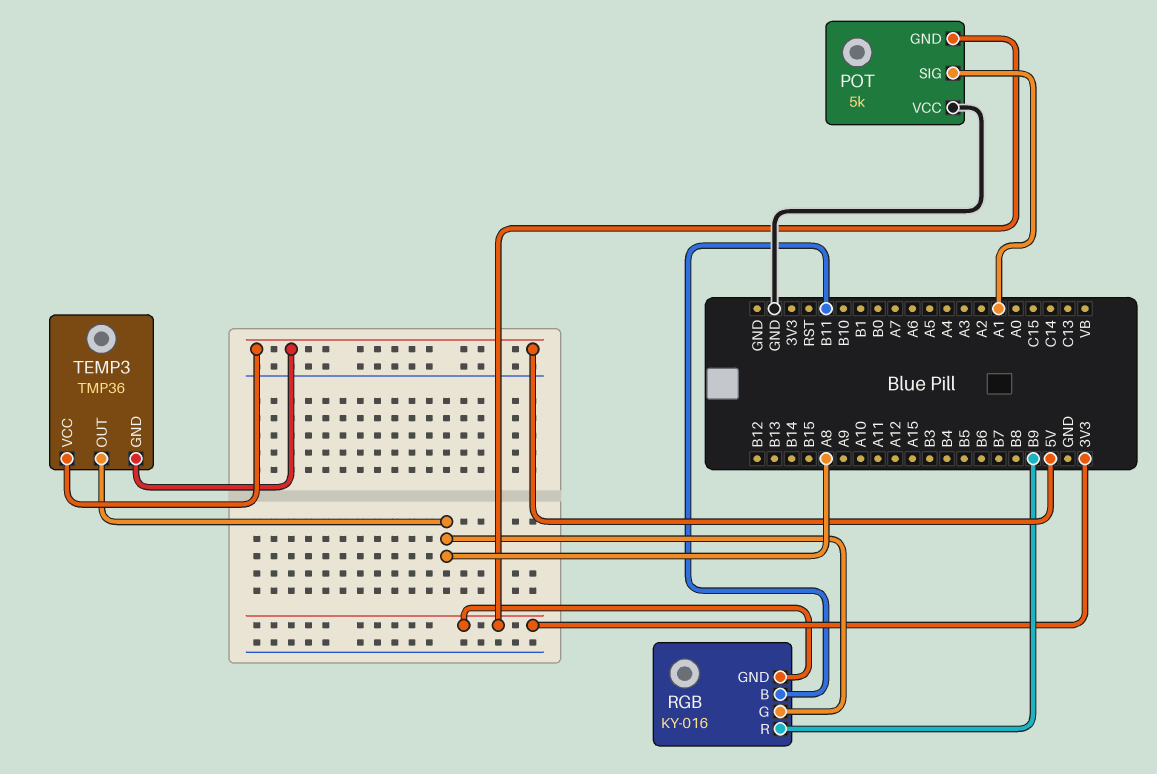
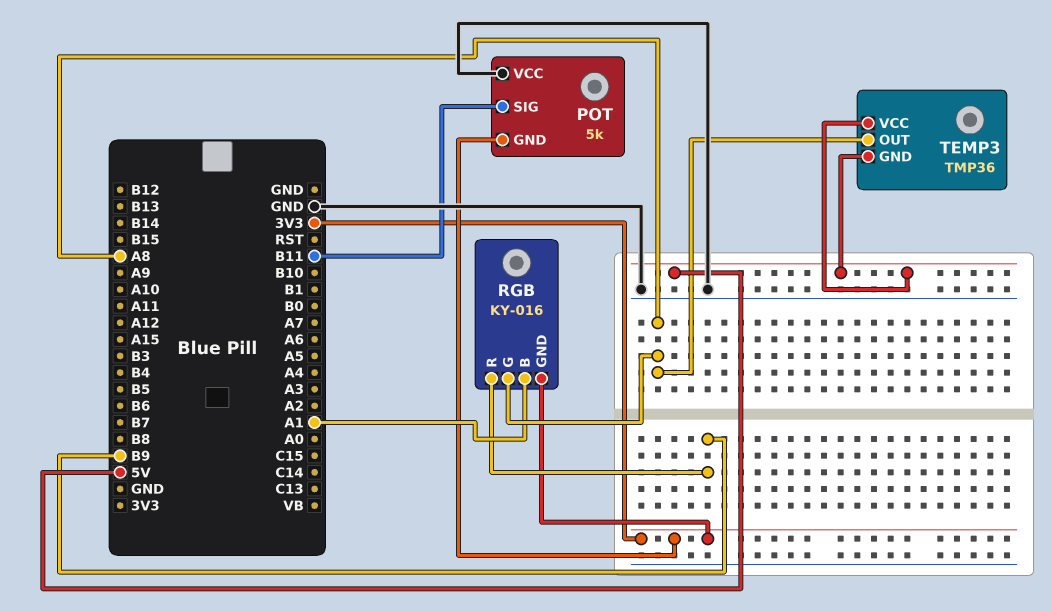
POT pin SIG: A1 -> B11
RGB pin B: B11 -> A1

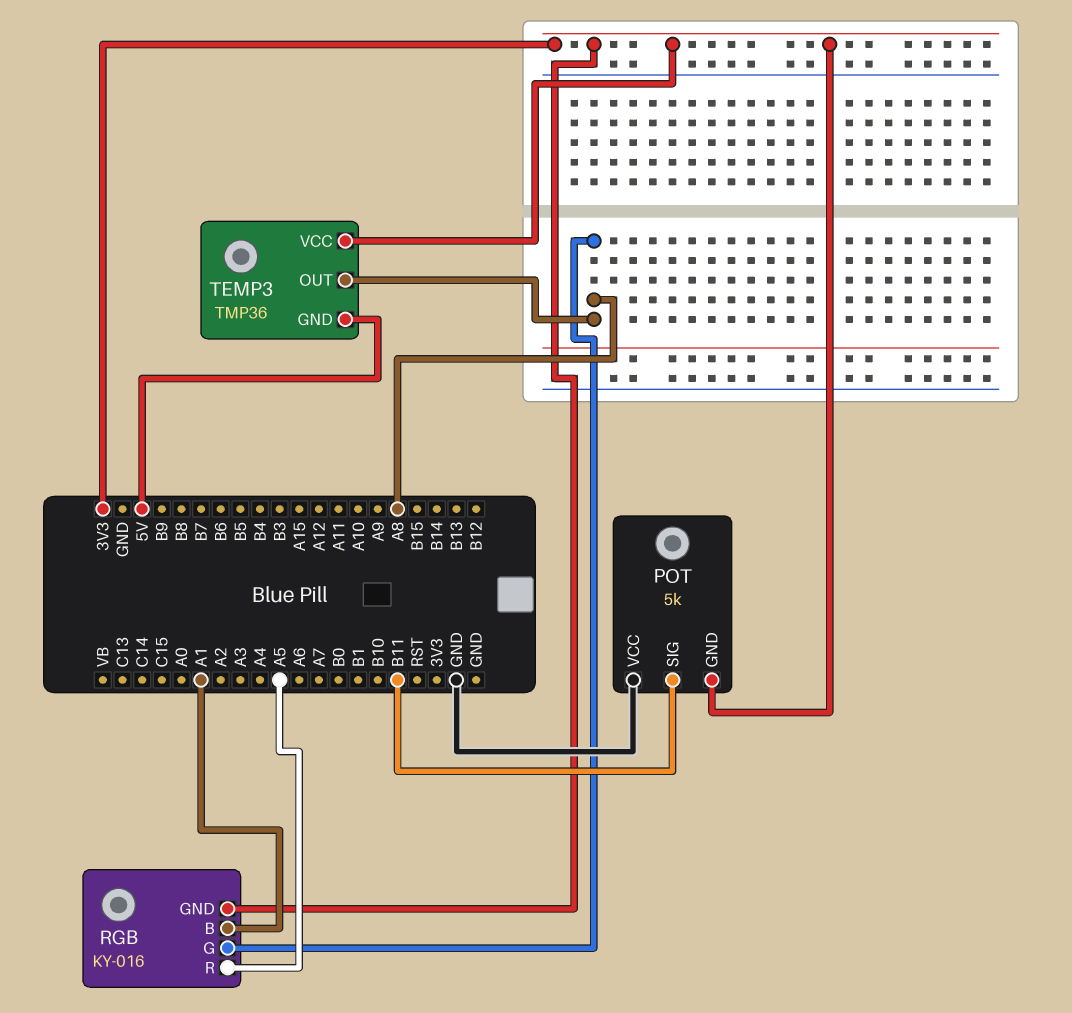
RGB pin R: B9 -> A5
TEMP3 pin VCC: 5V -> 3V3

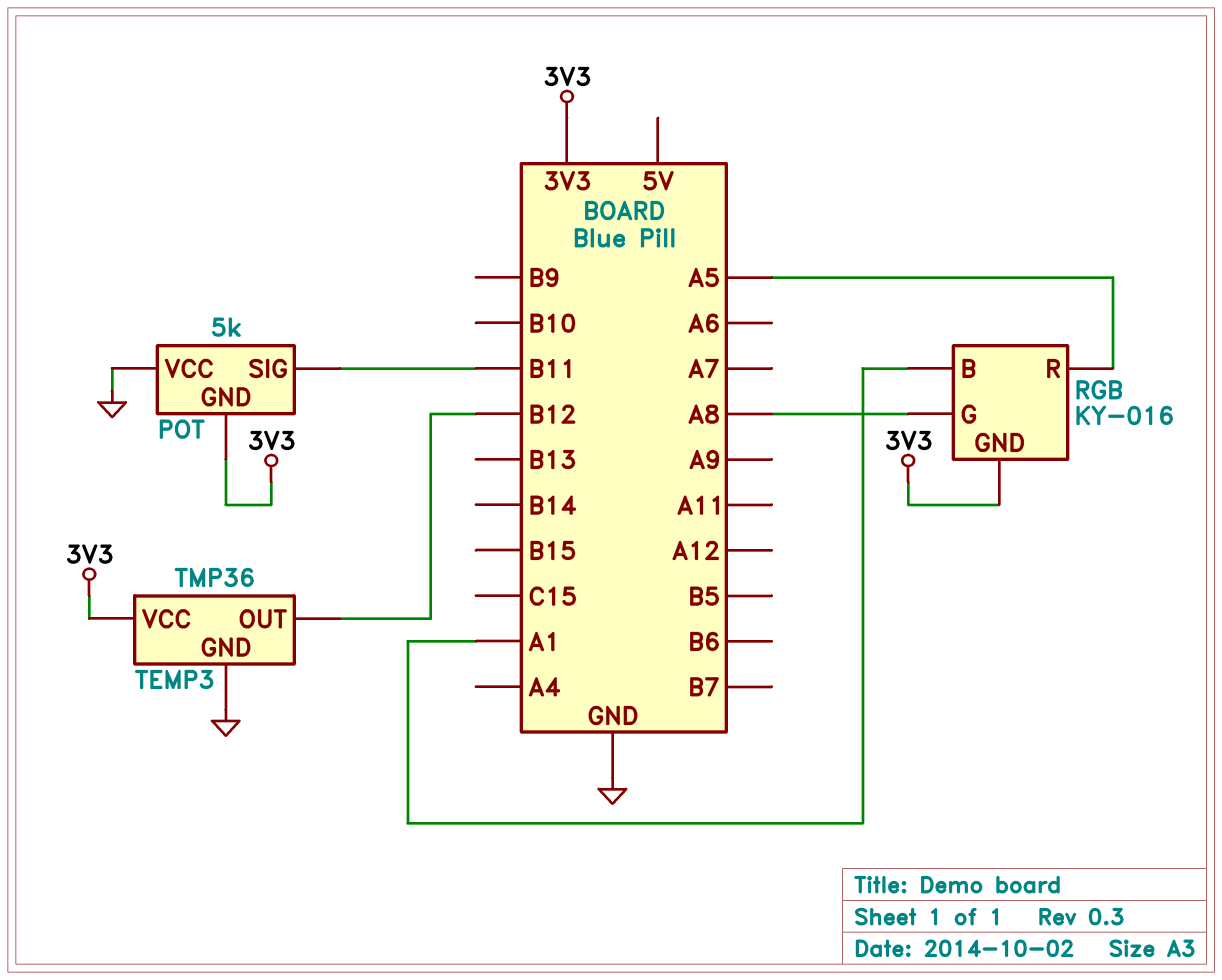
TEMP3 pin GND: 5V -> GND
TEMP3 pin OUT: A8 -> B12

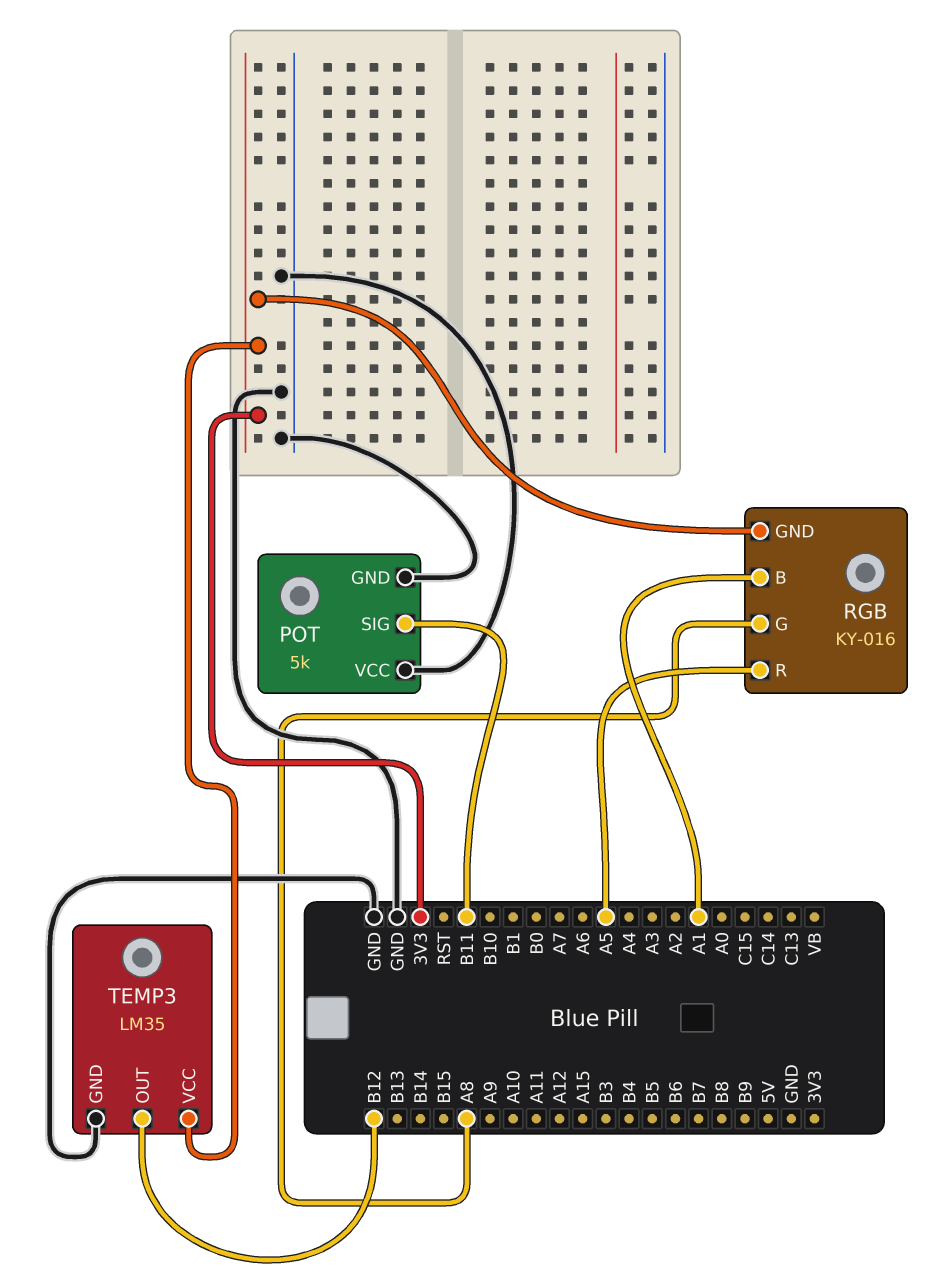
POT pin GND: 3V3 -> GND
TEMP3: TMP36 -> LM35

